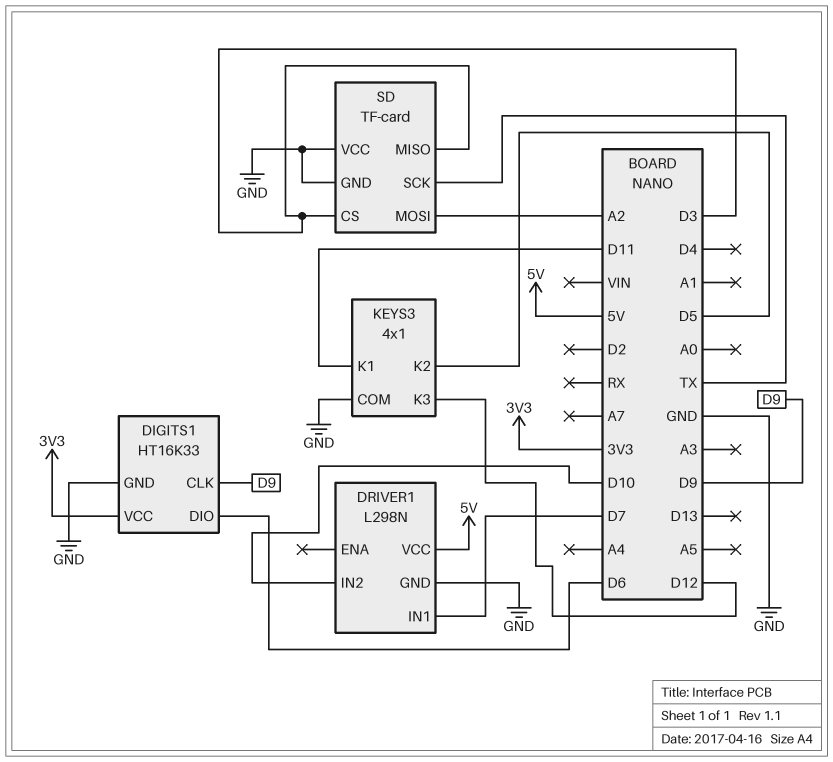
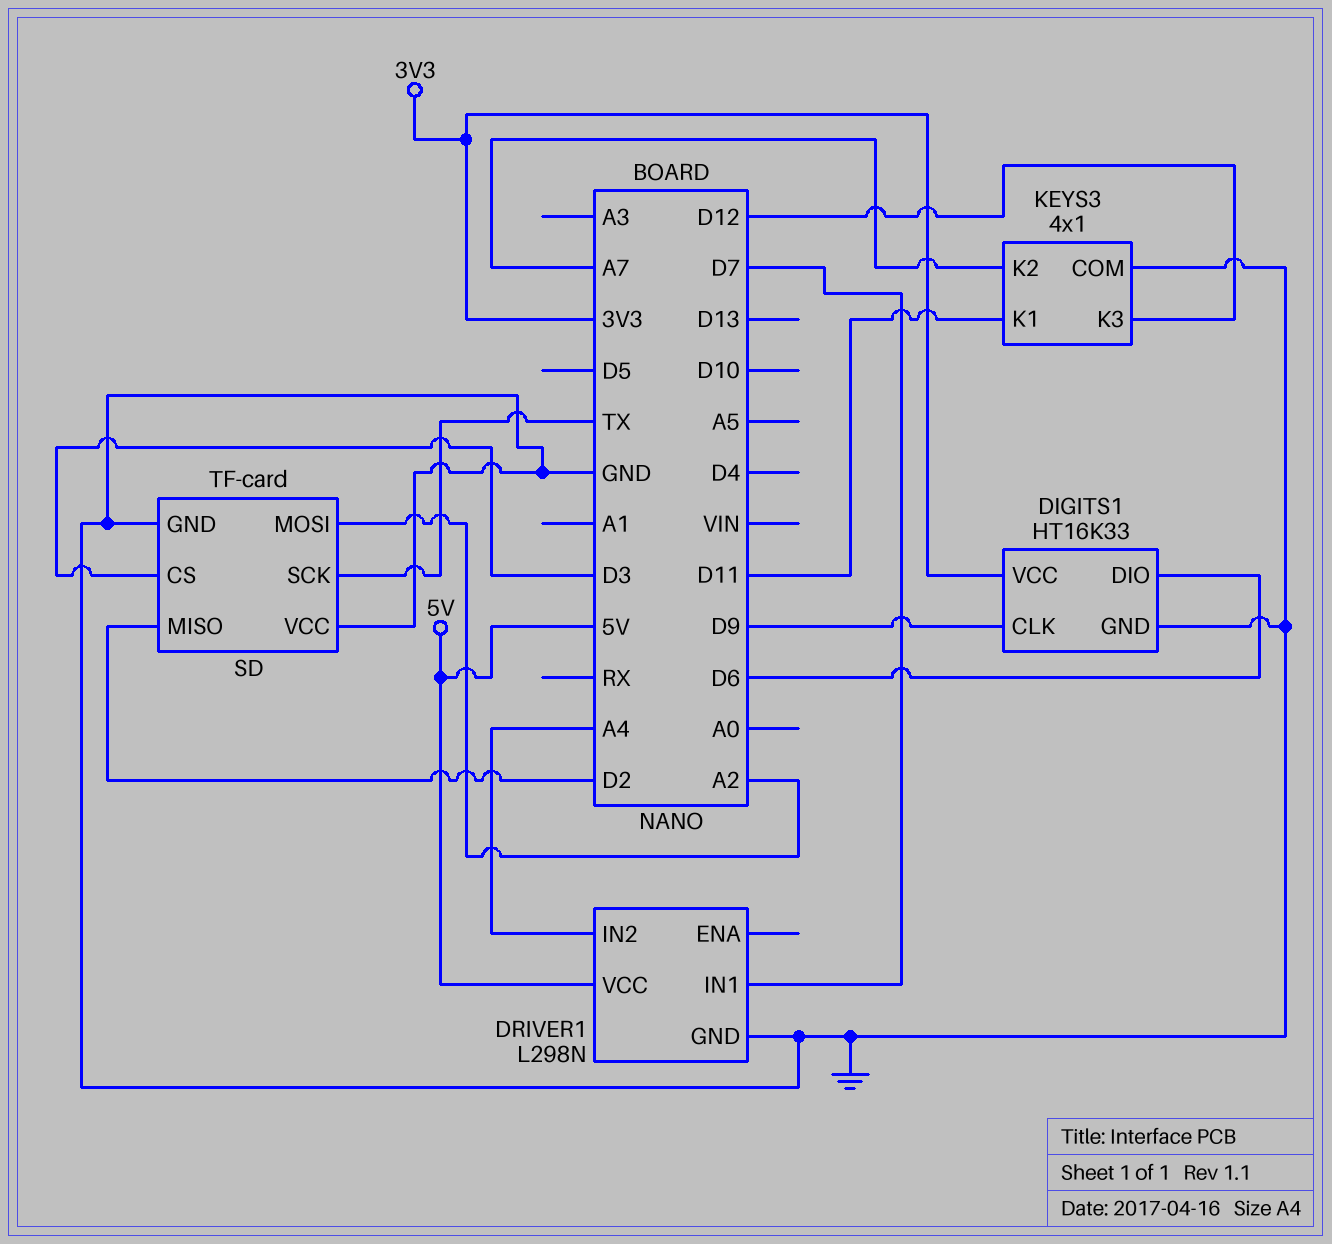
DRIVER1 pin IN2: D10 -> A4
KEYS3 pin K2: D5 -> A7
SD pin MISO: D3 -> D2

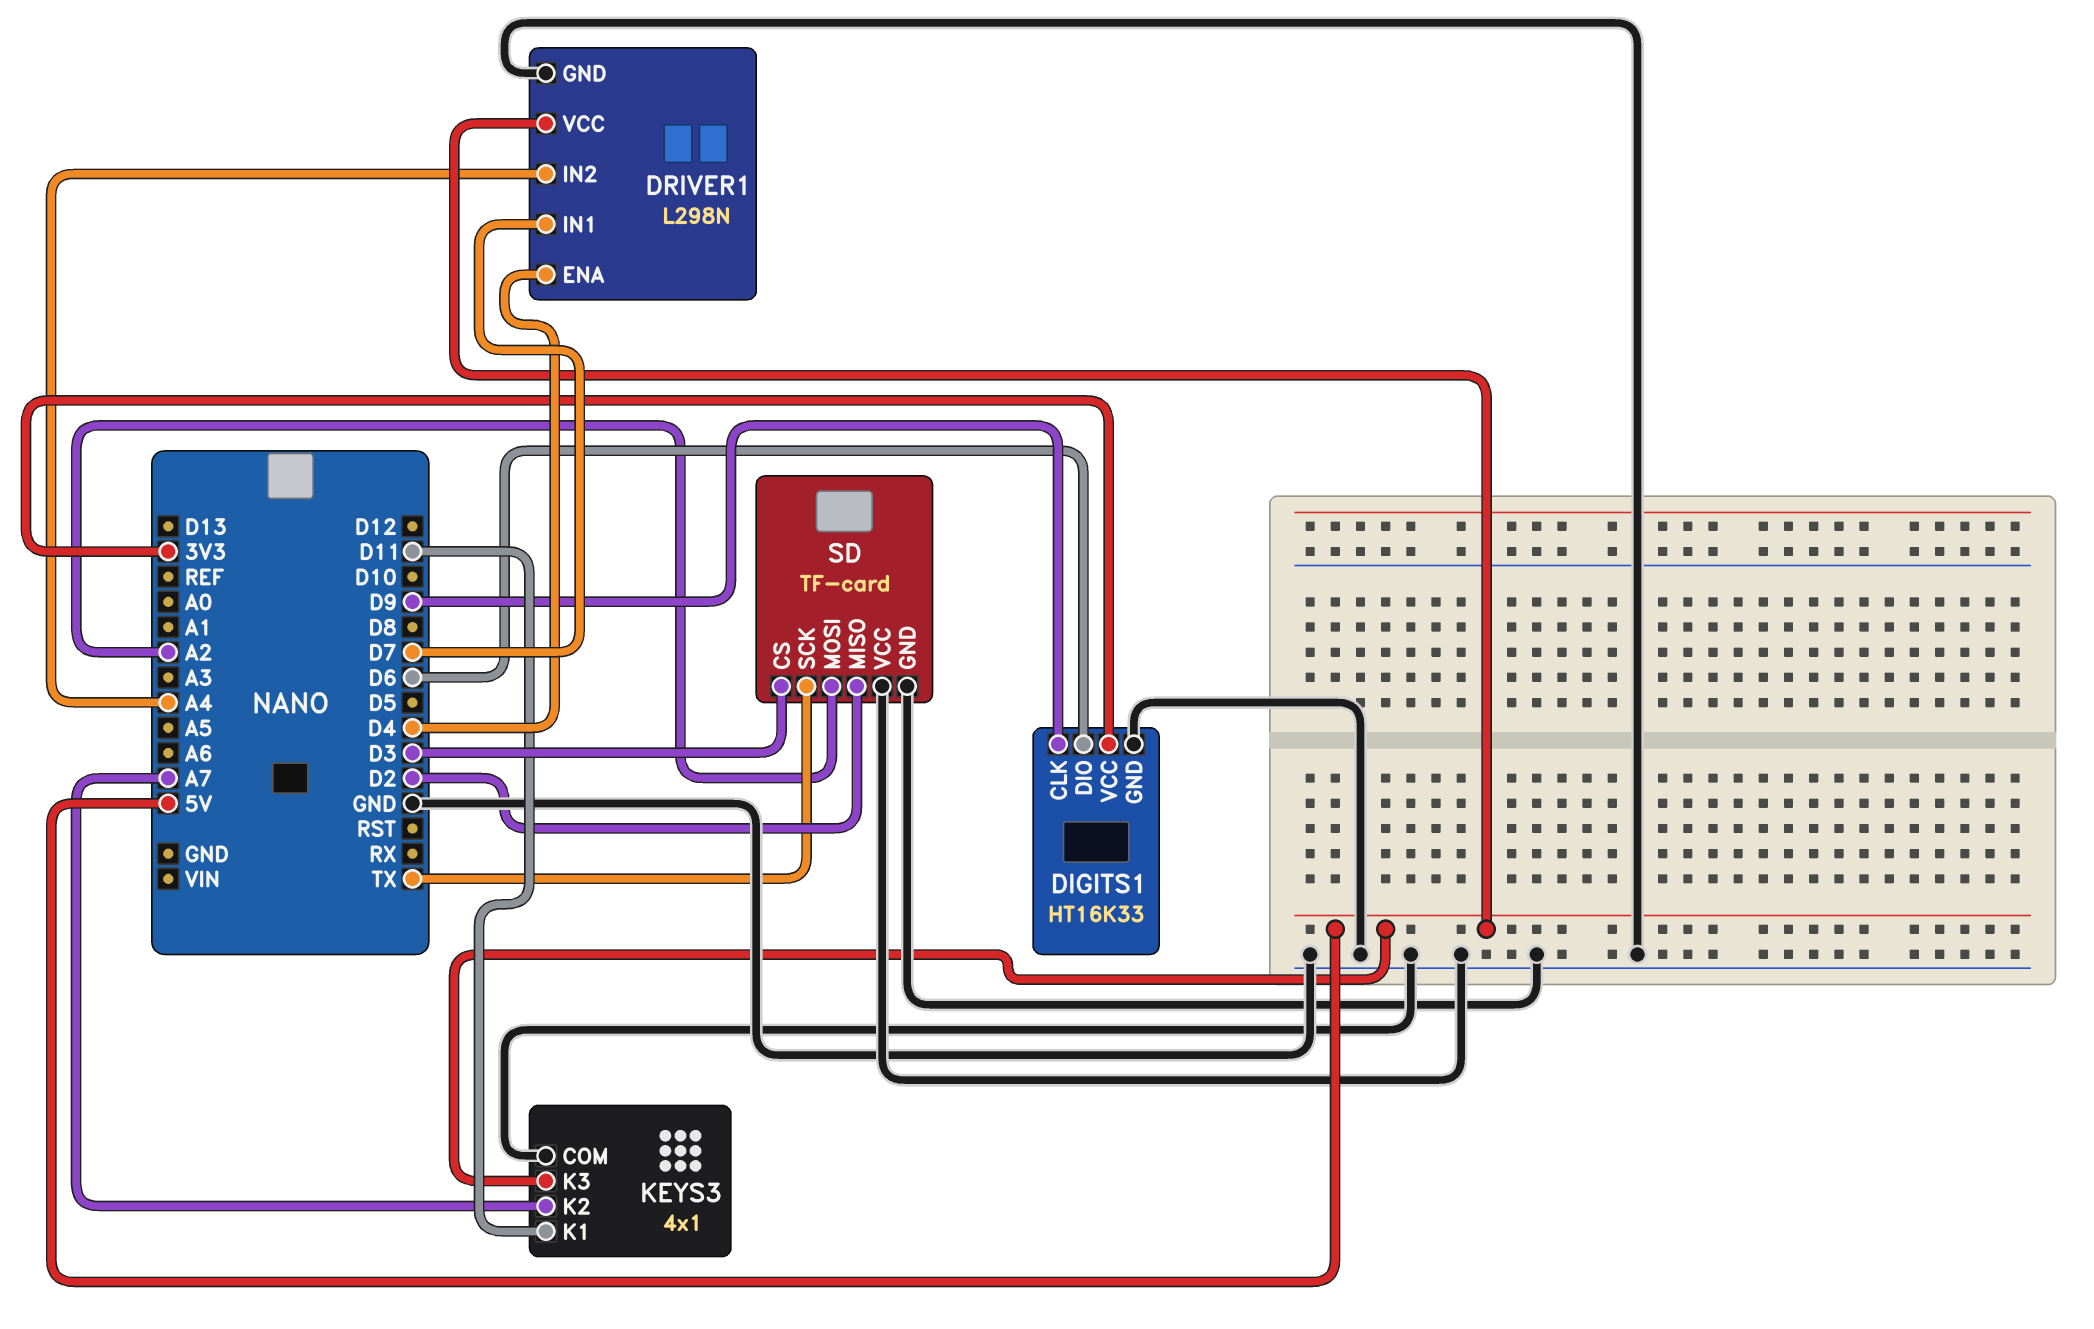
DRIVER1 pin ENA: none -> D4
KEYS3 pin K3: D12 -> 5V

